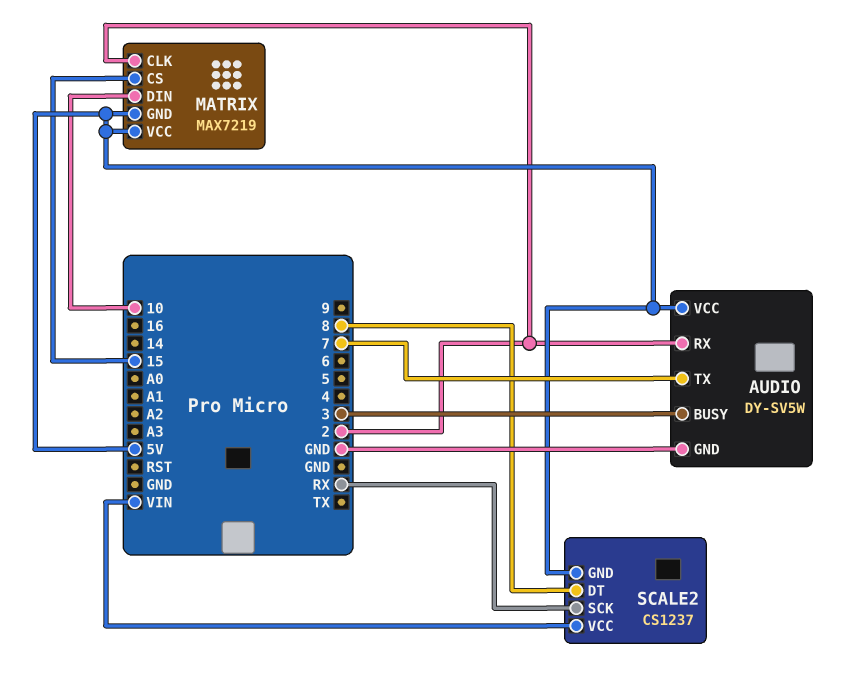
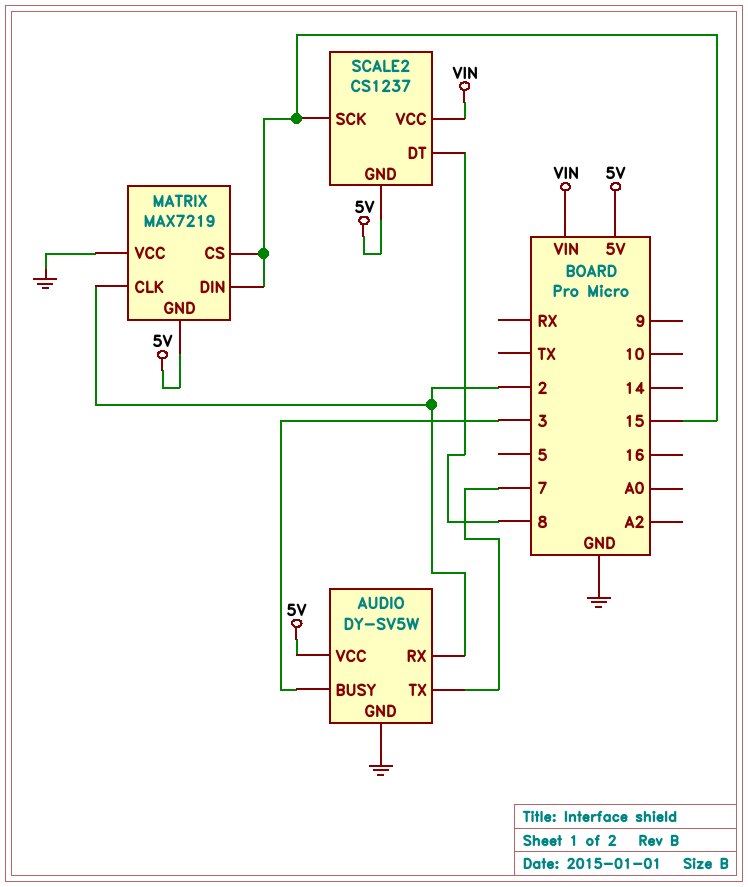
MATRIX pin DIN: 10 -> 15
MATRIX pin VCC: 5V -> GND
SCALE2 pin SCK: RX -> 15

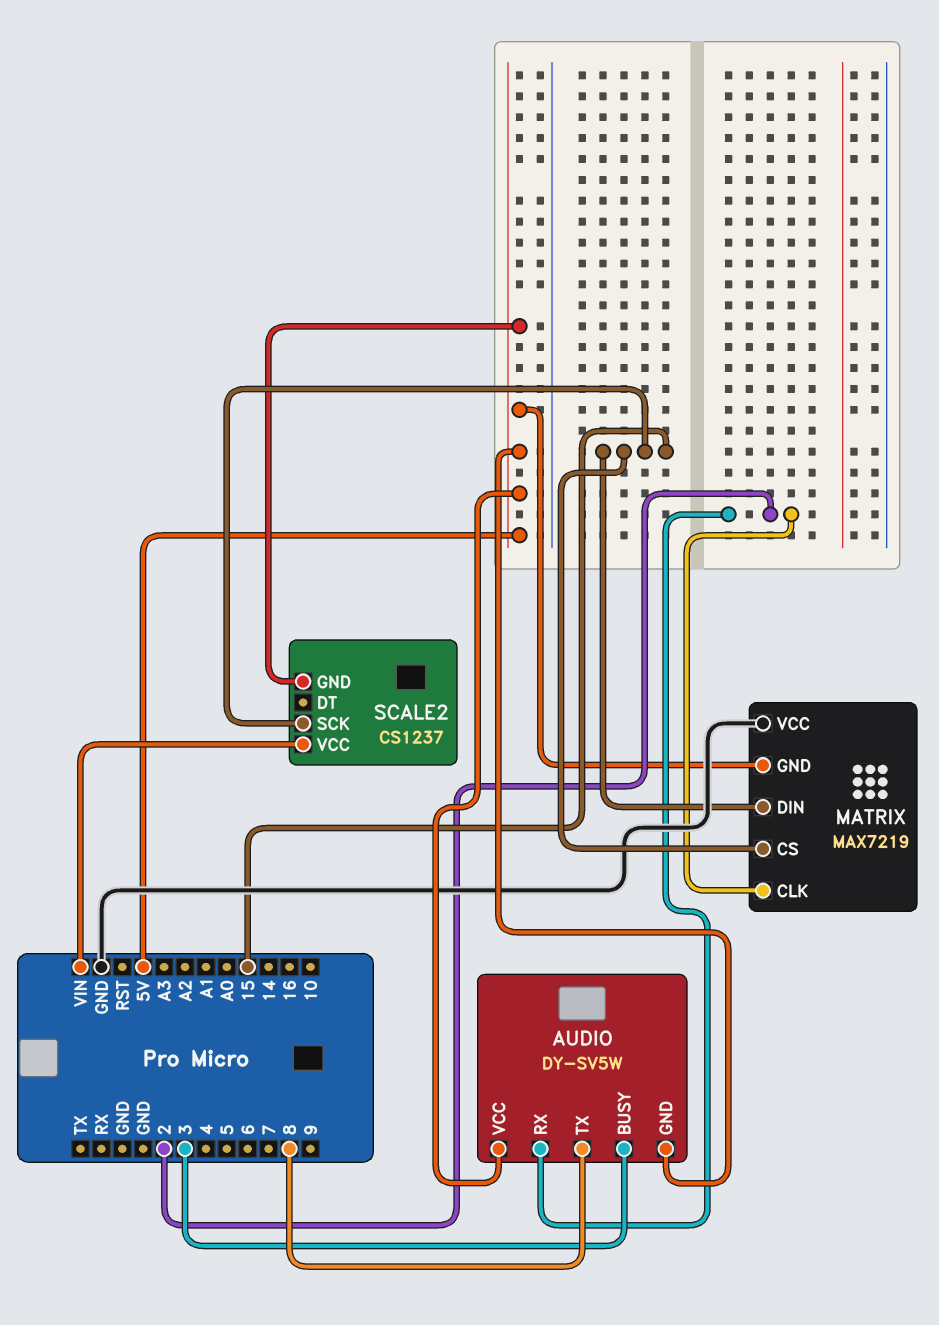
AUDIO pin GND: GND -> 5V
AUDIO pin TX: 7 -> 8
SCALE2 pin DT: 8 -> none

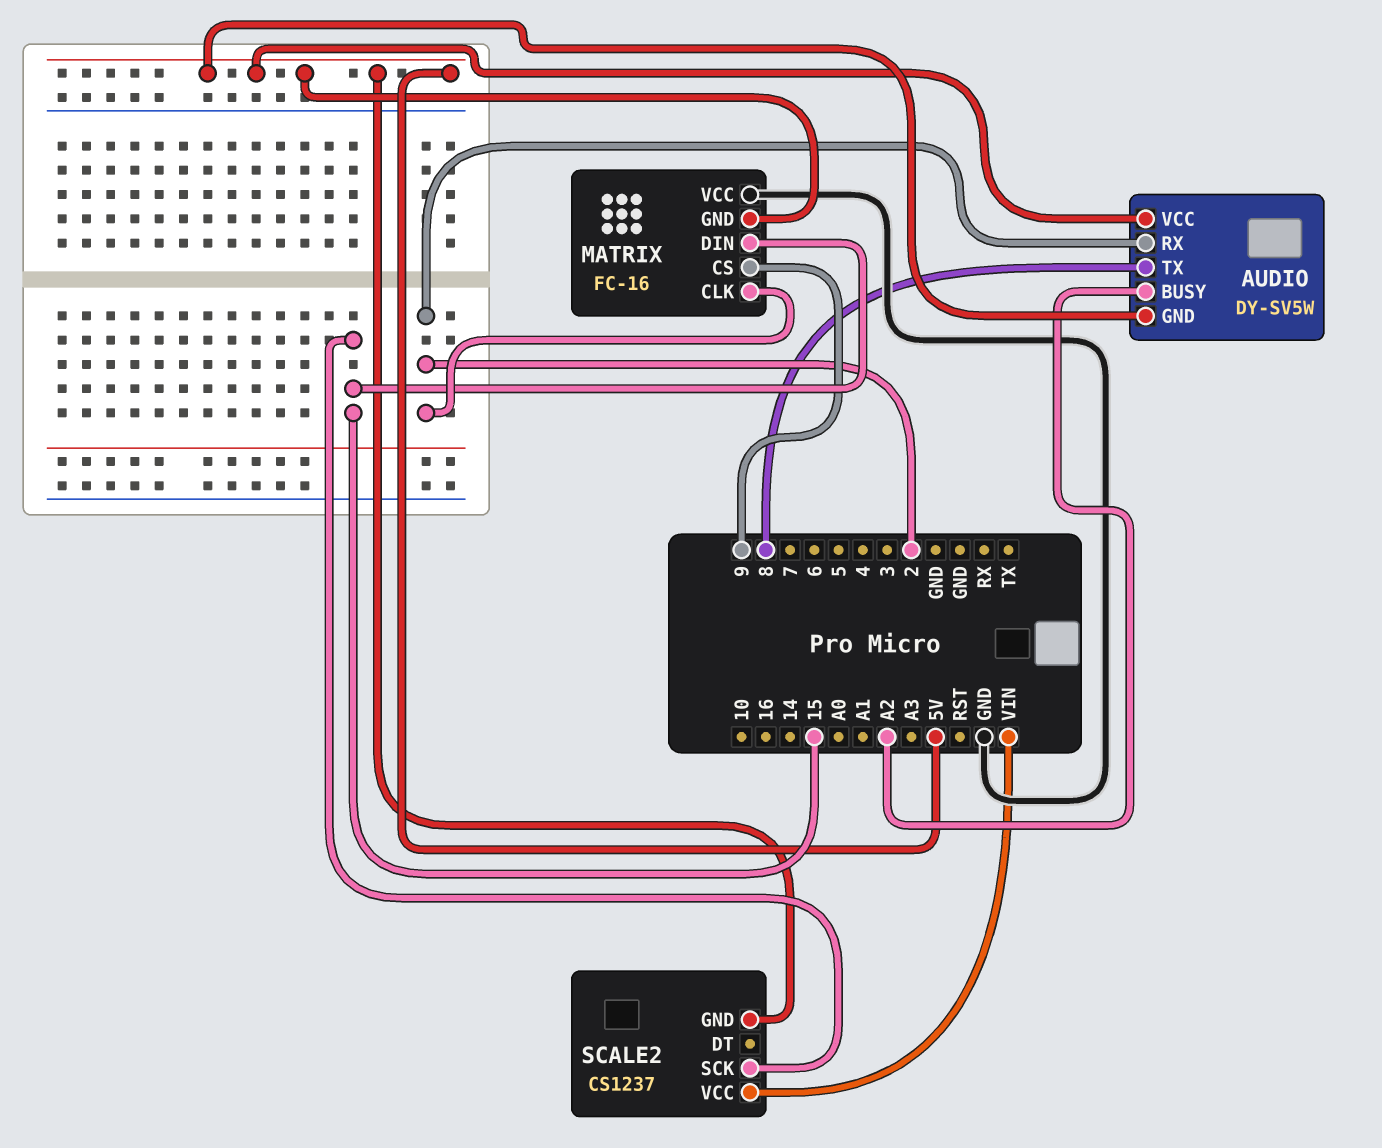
AUDIO pin BUSY: 3 -> A2
MATRIX: MAX7219 -> FC-16
MATRIX pin CS: 15 -> 9

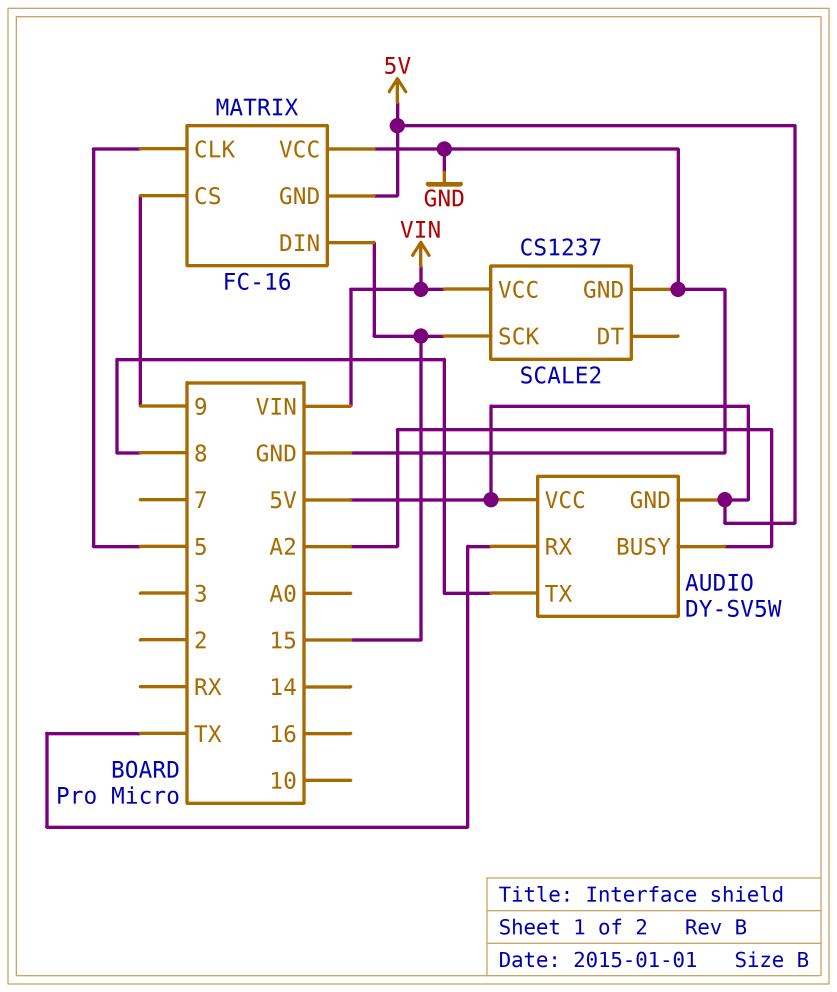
AUDIO pin RX: 2 -> TX
MATRIX pin CLK: 2 -> 5
SCALE2 pin GND: 5V -> GND

